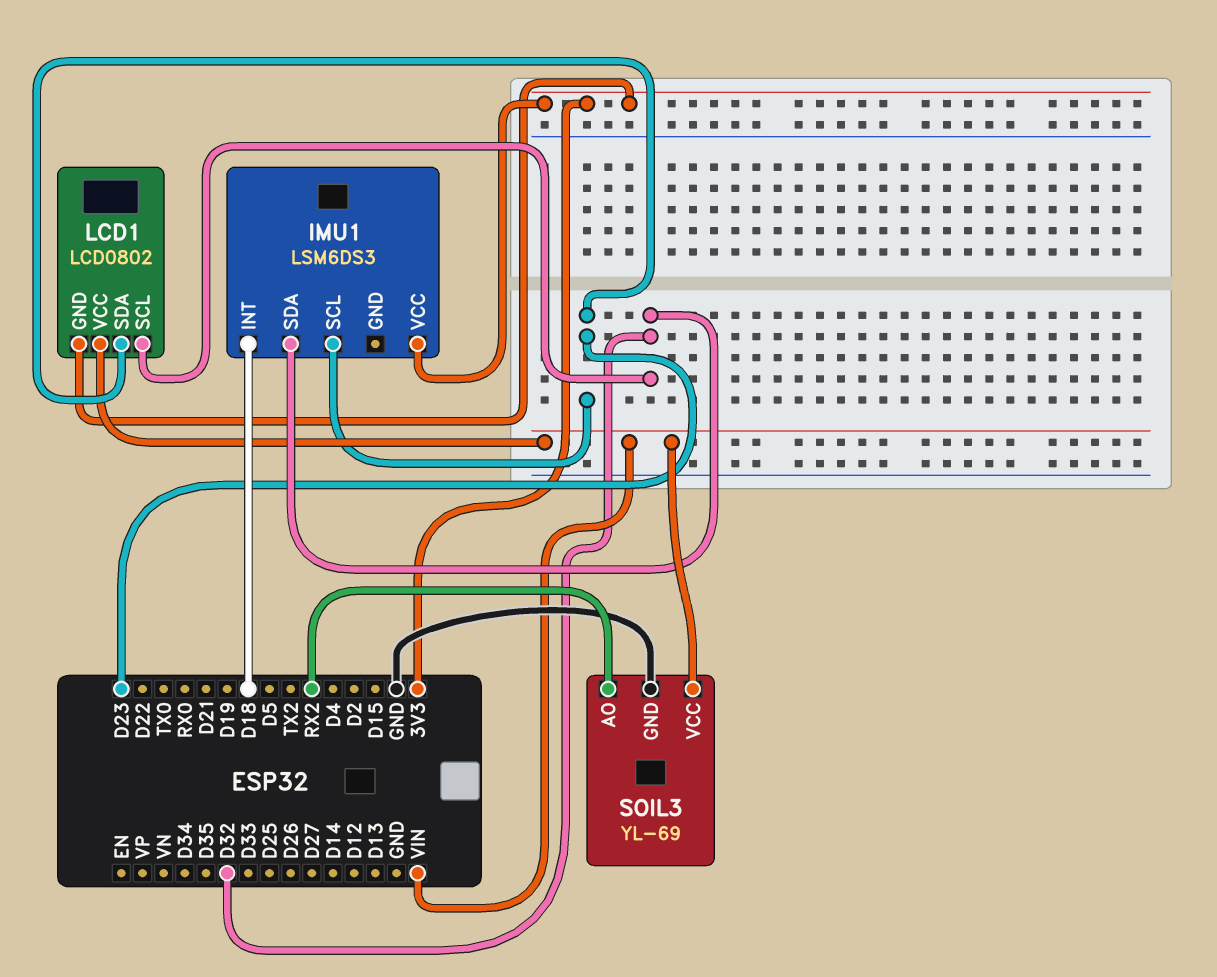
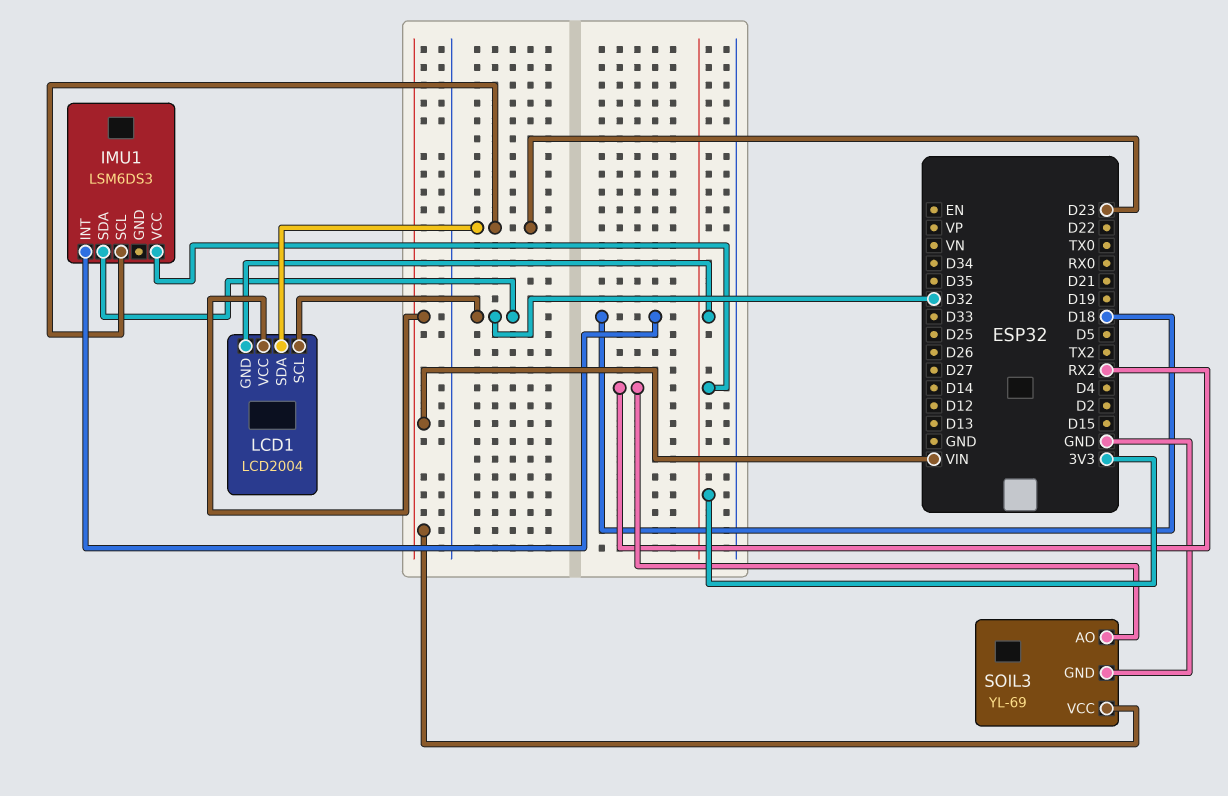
LCD1: LCD0802 -> LCD2004

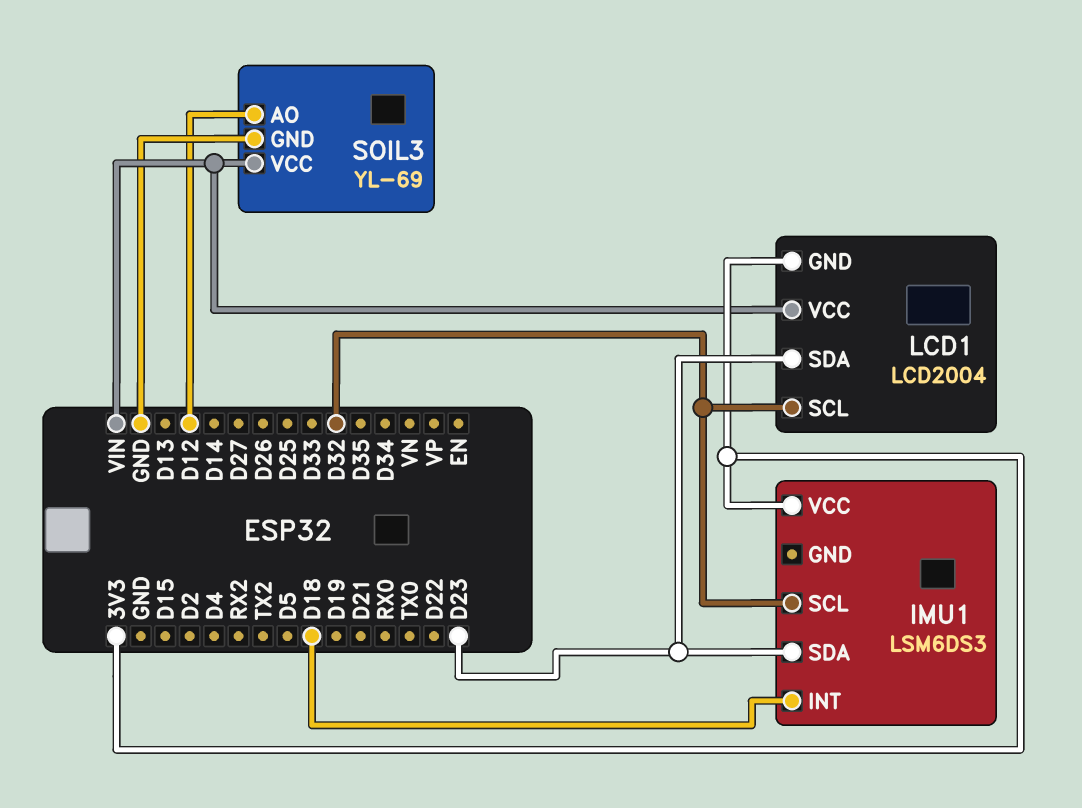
IMU1 pin SCL: D23 -> D32
IMU1 pin SDA: D32 -> D23
SOIL3 pin AO: RX2 -> D12

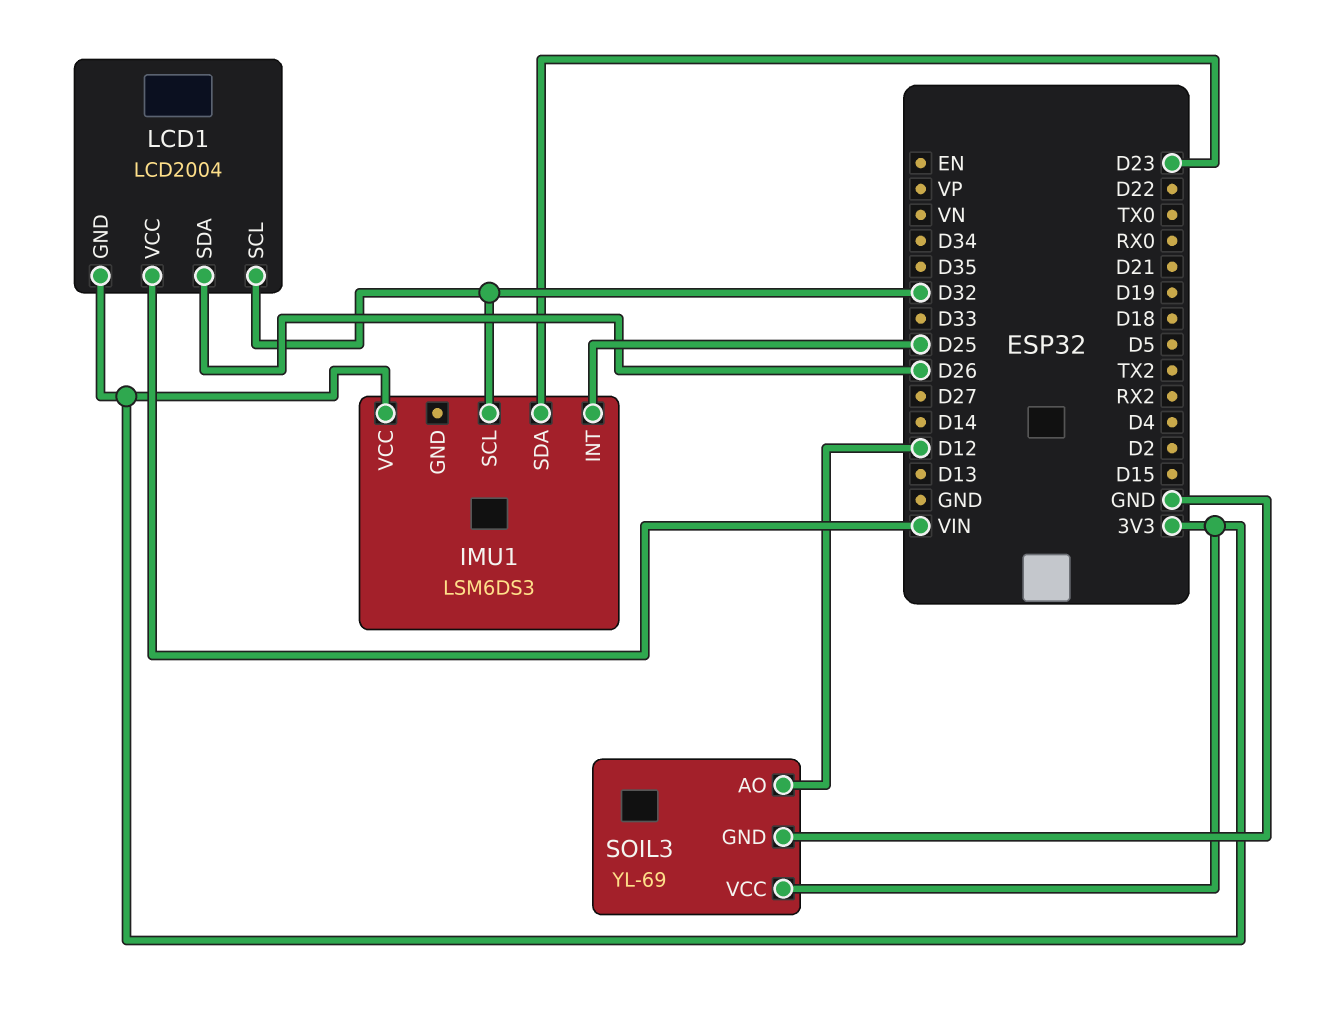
IMU1 pin INT: D18 -> D25
LCD1 pin SDA: D23 -> D26
SOIL3 pin VCC: VIN -> 3V3

